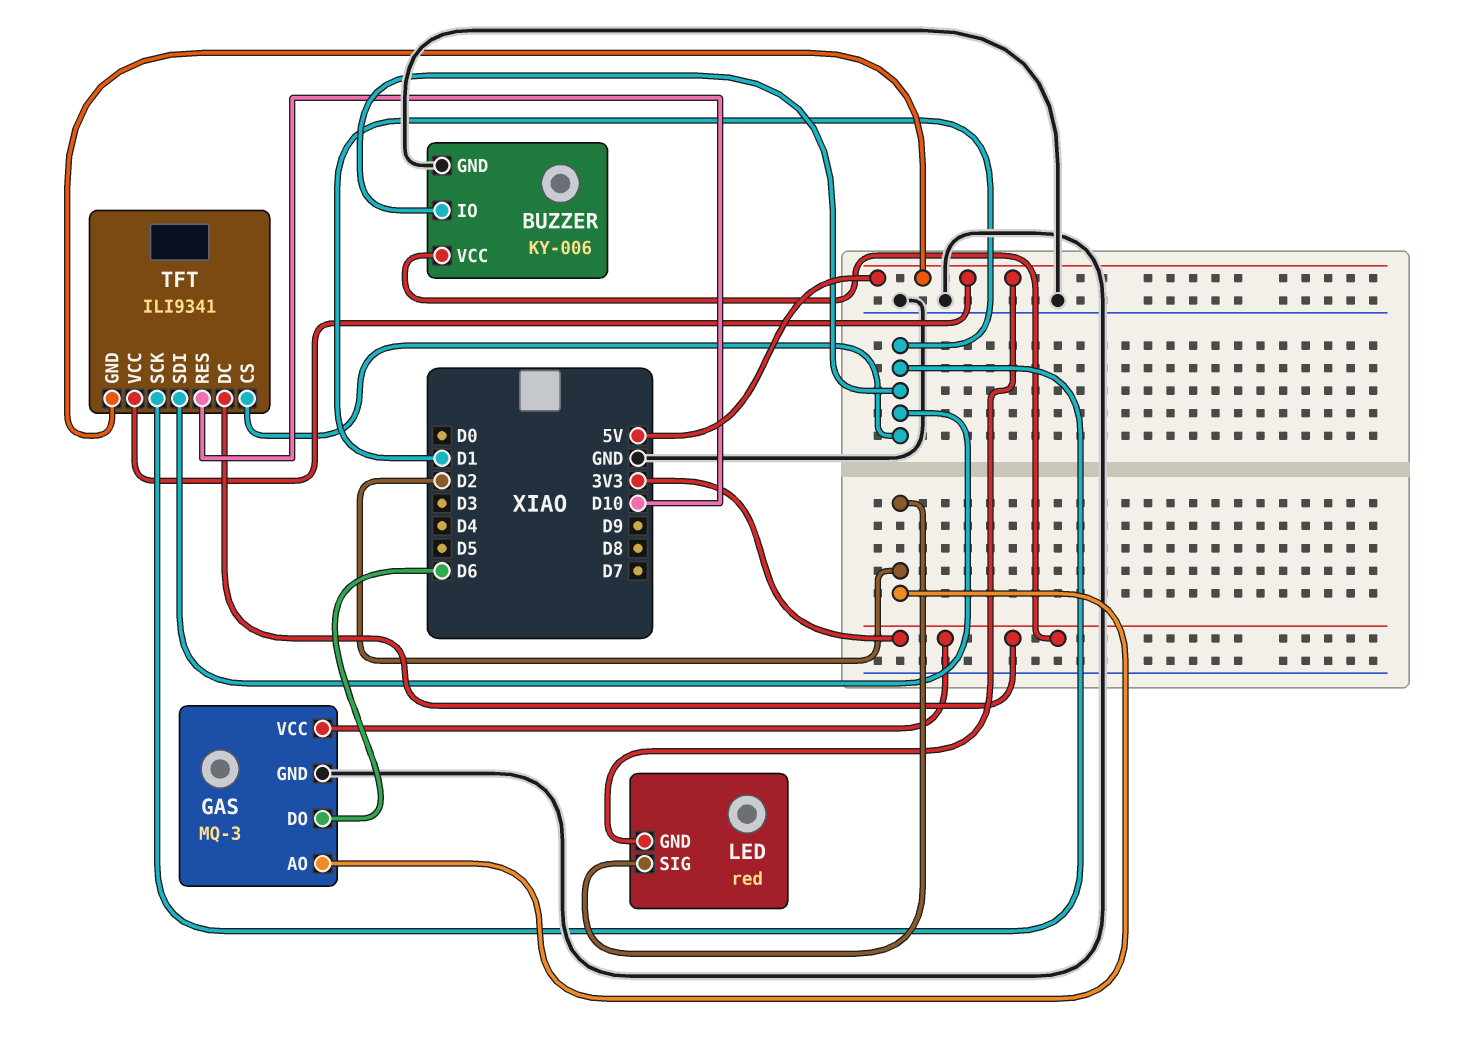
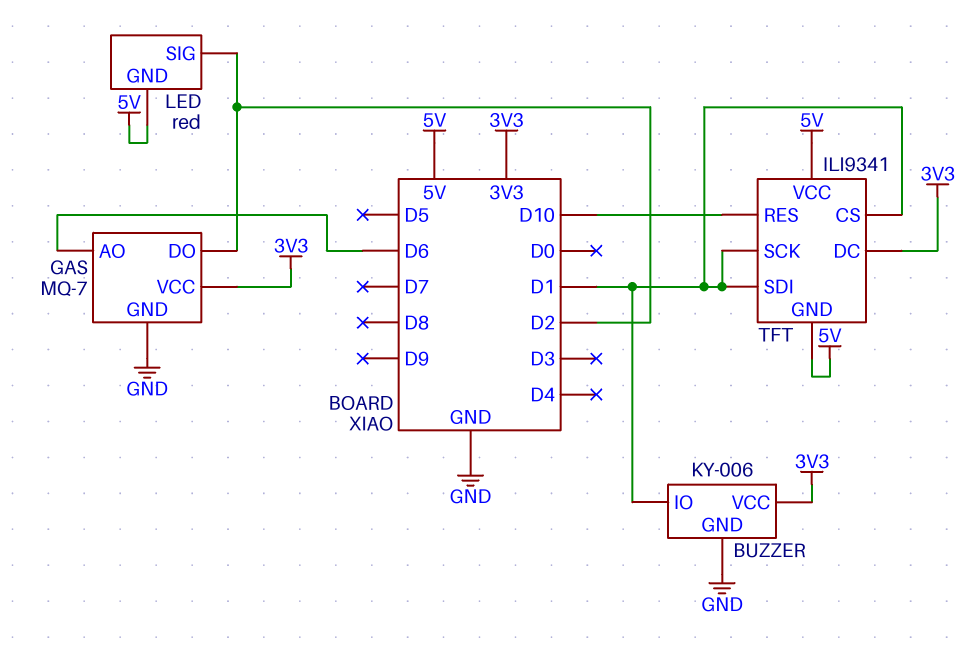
GAS: MQ-3 -> MQ-7
GAS pin AO: D2 -> D6
GAS pin DO: D6 -> D2

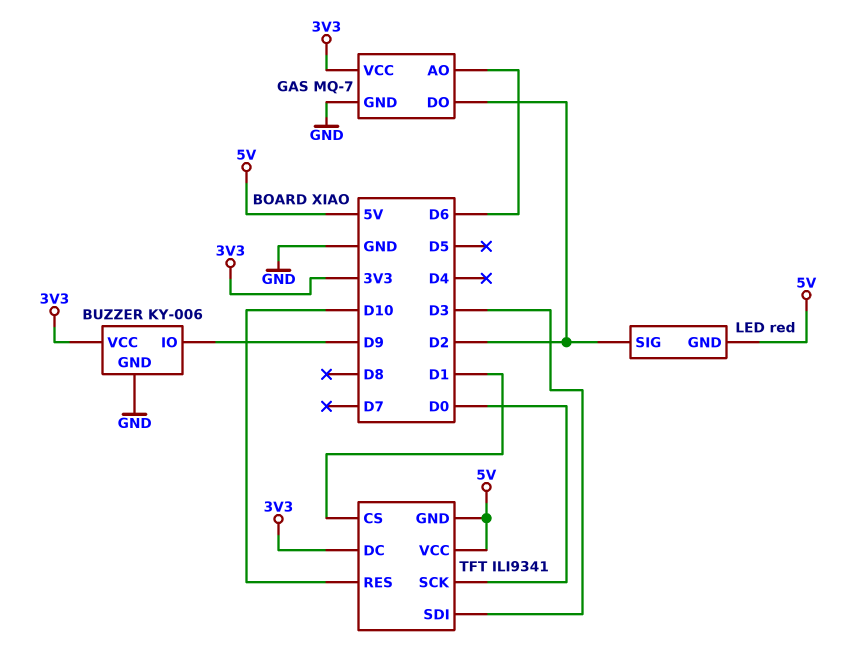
BUZZER pin IO: D1 -> D9
TFT pin SCK: D1 -> D0
TFT pin SDI: D1 -> D3

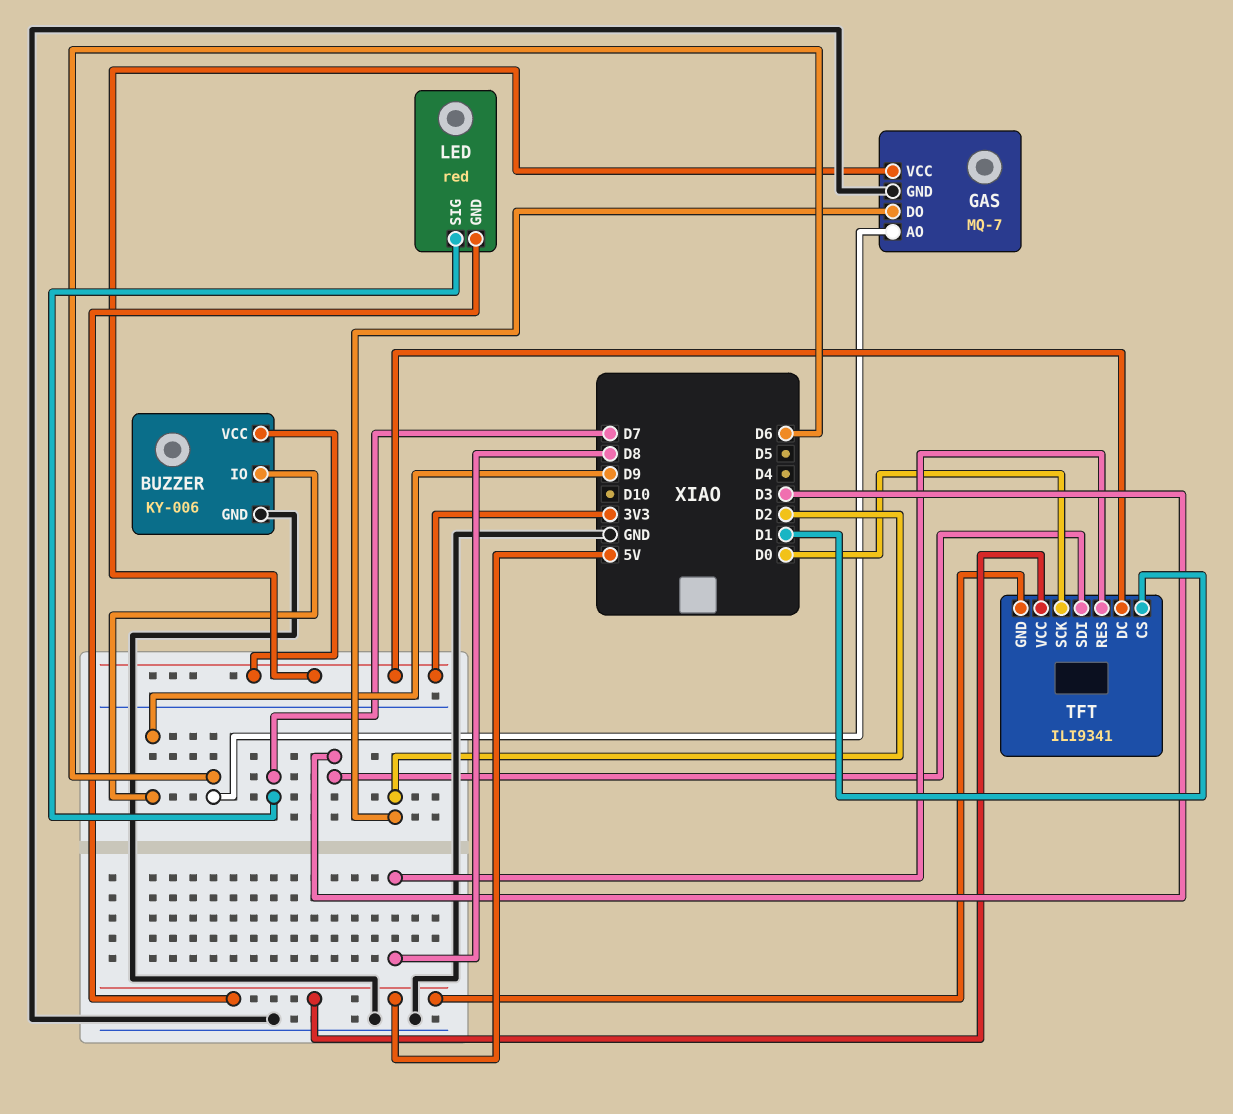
LED pin SIG: D2 -> D7
TFT pin RES: D10 -> D8

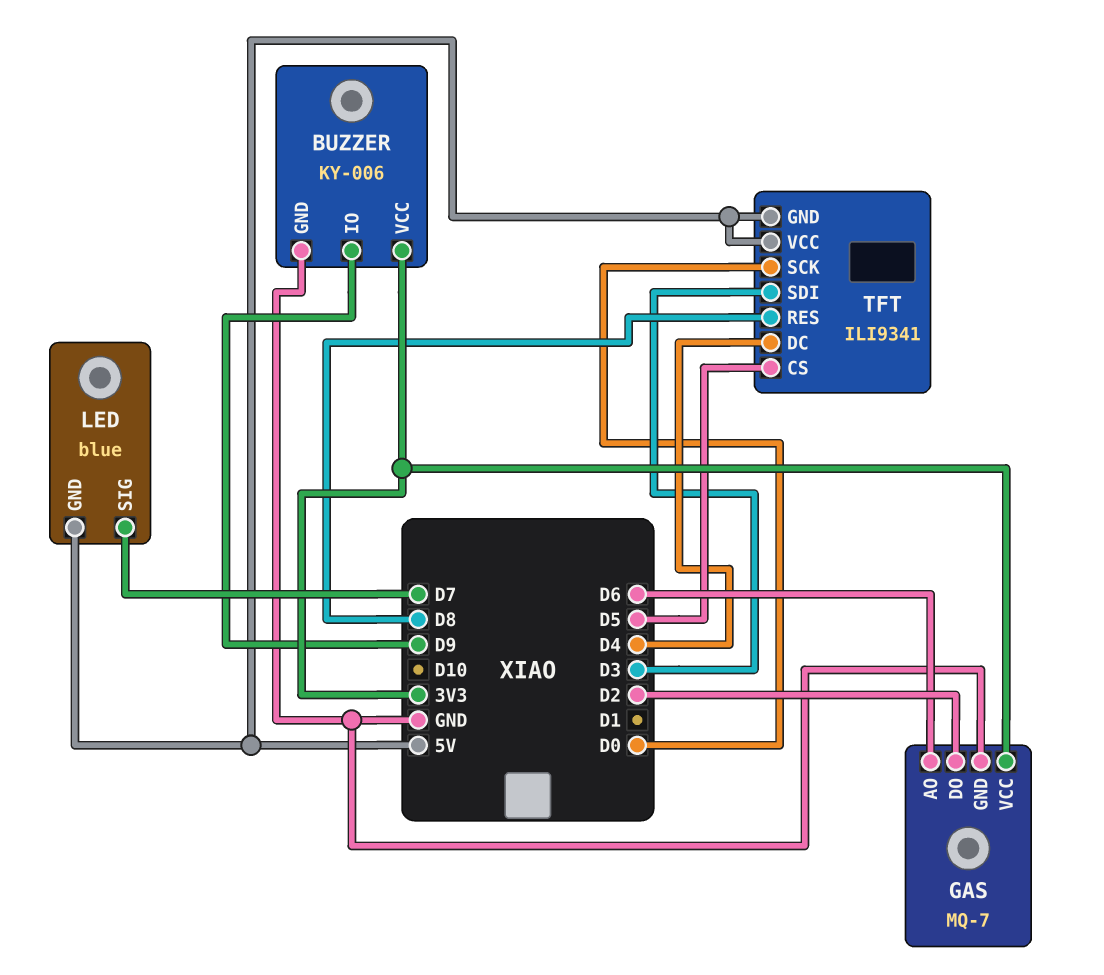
LED: red -> blue
TFT pin CS: D1 -> D5
TFT pin DC: 3V3 -> D4

